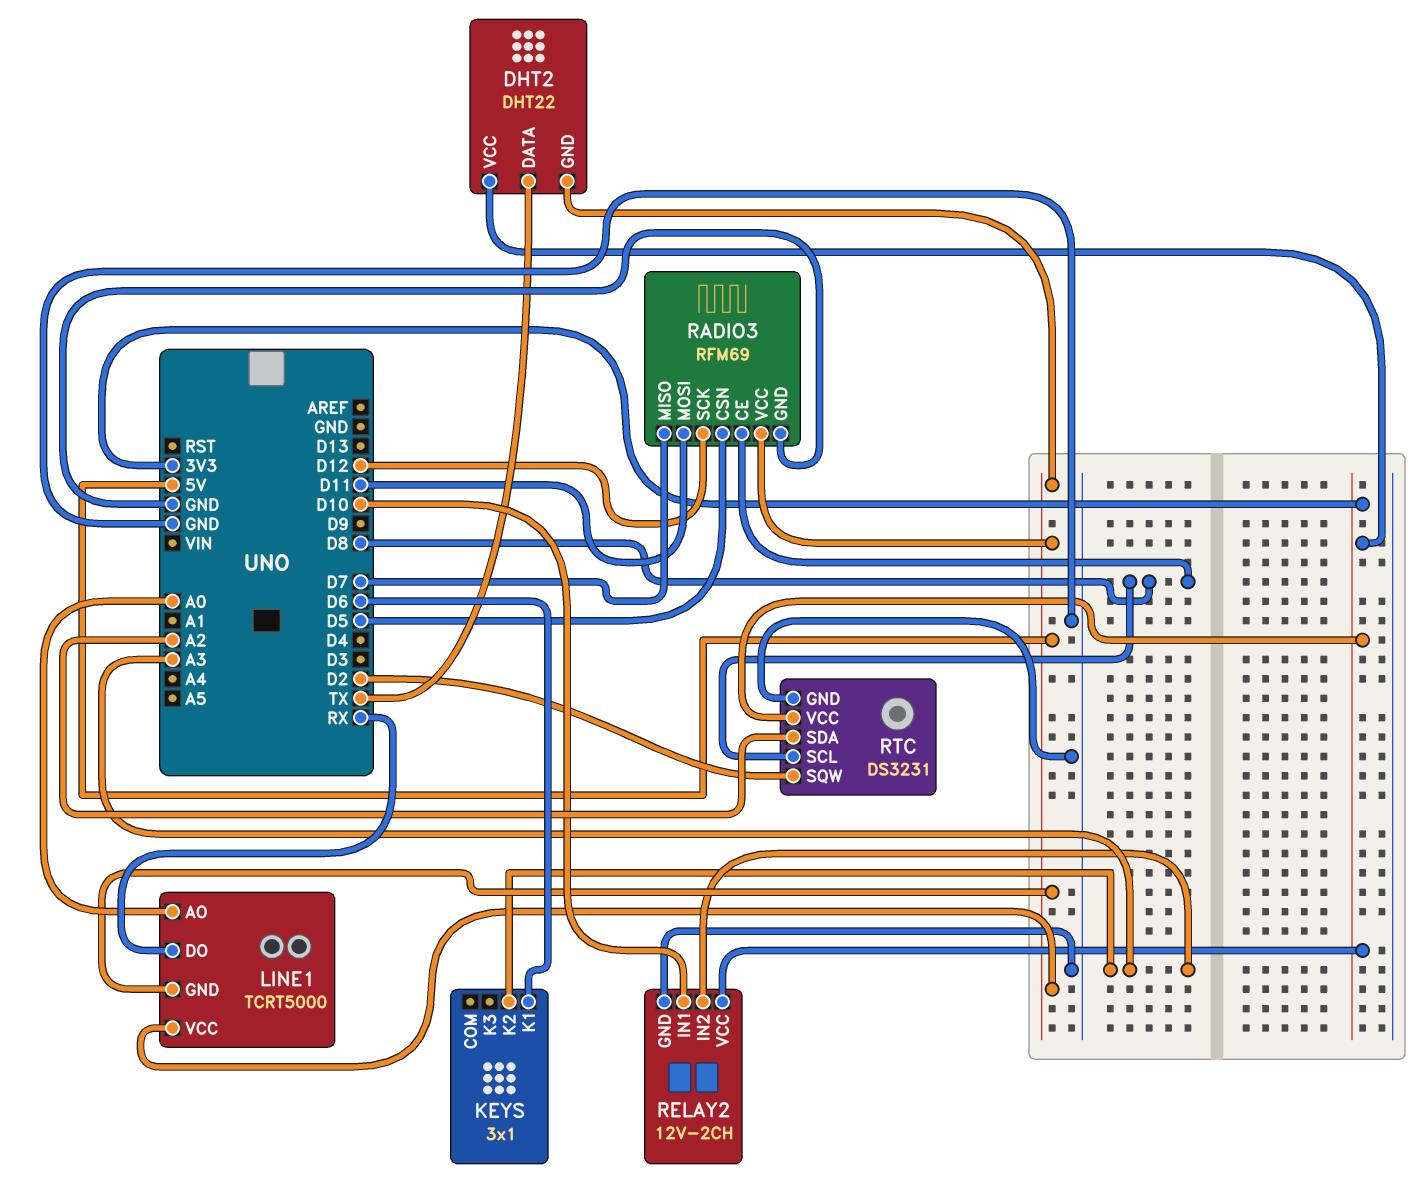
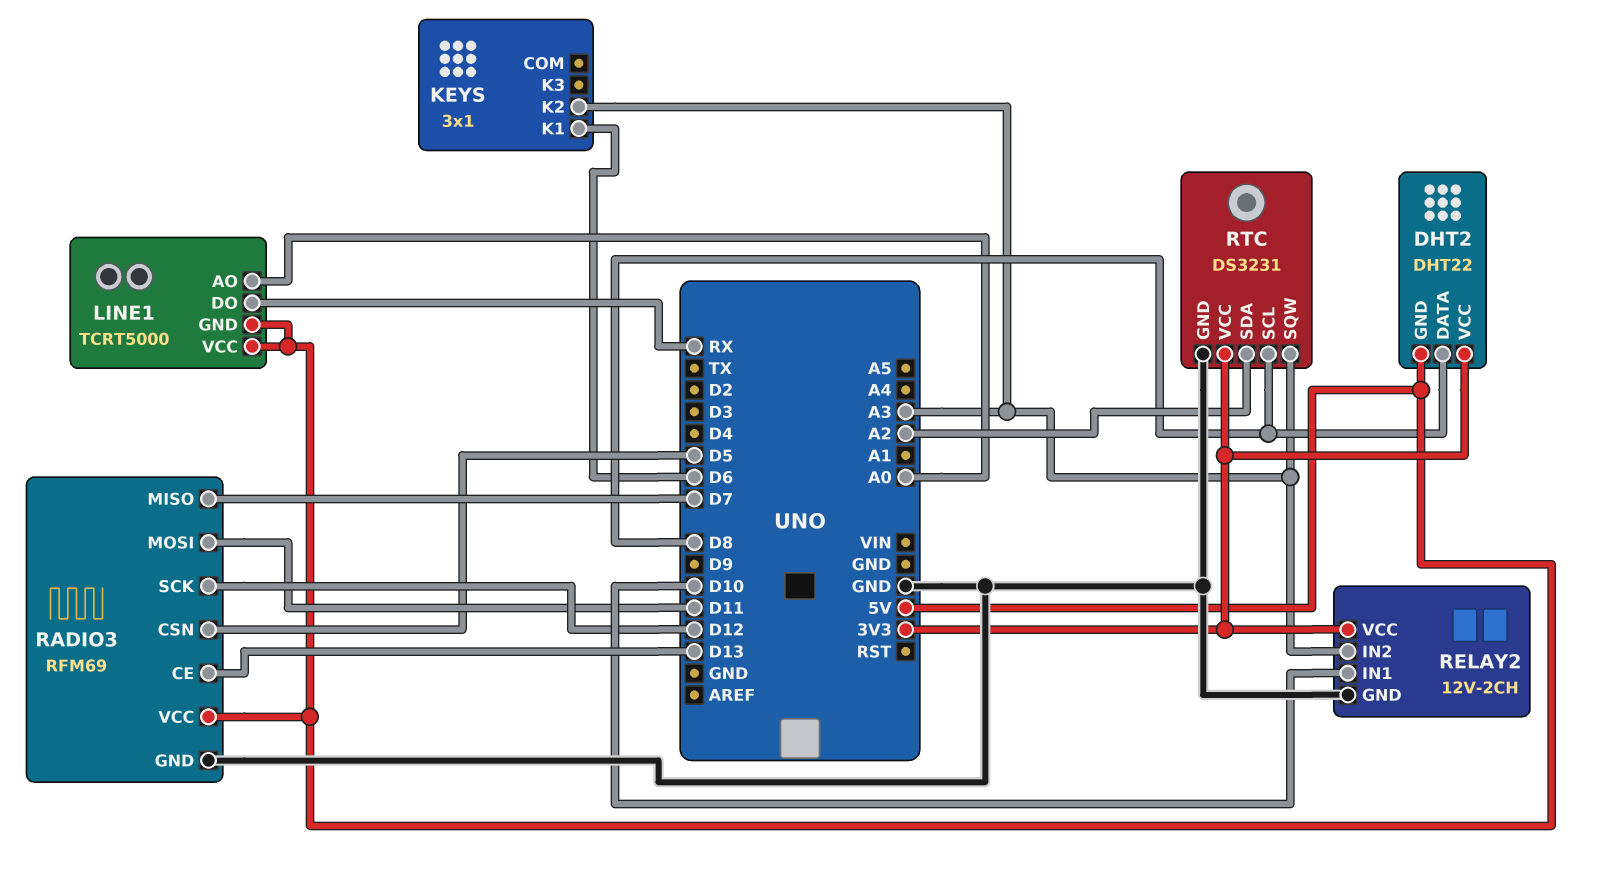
DHT2 pin DATA: TX -> D8
RADIO3 pin CE: D8 -> D13
RTC pin SQW: D2 -> A3

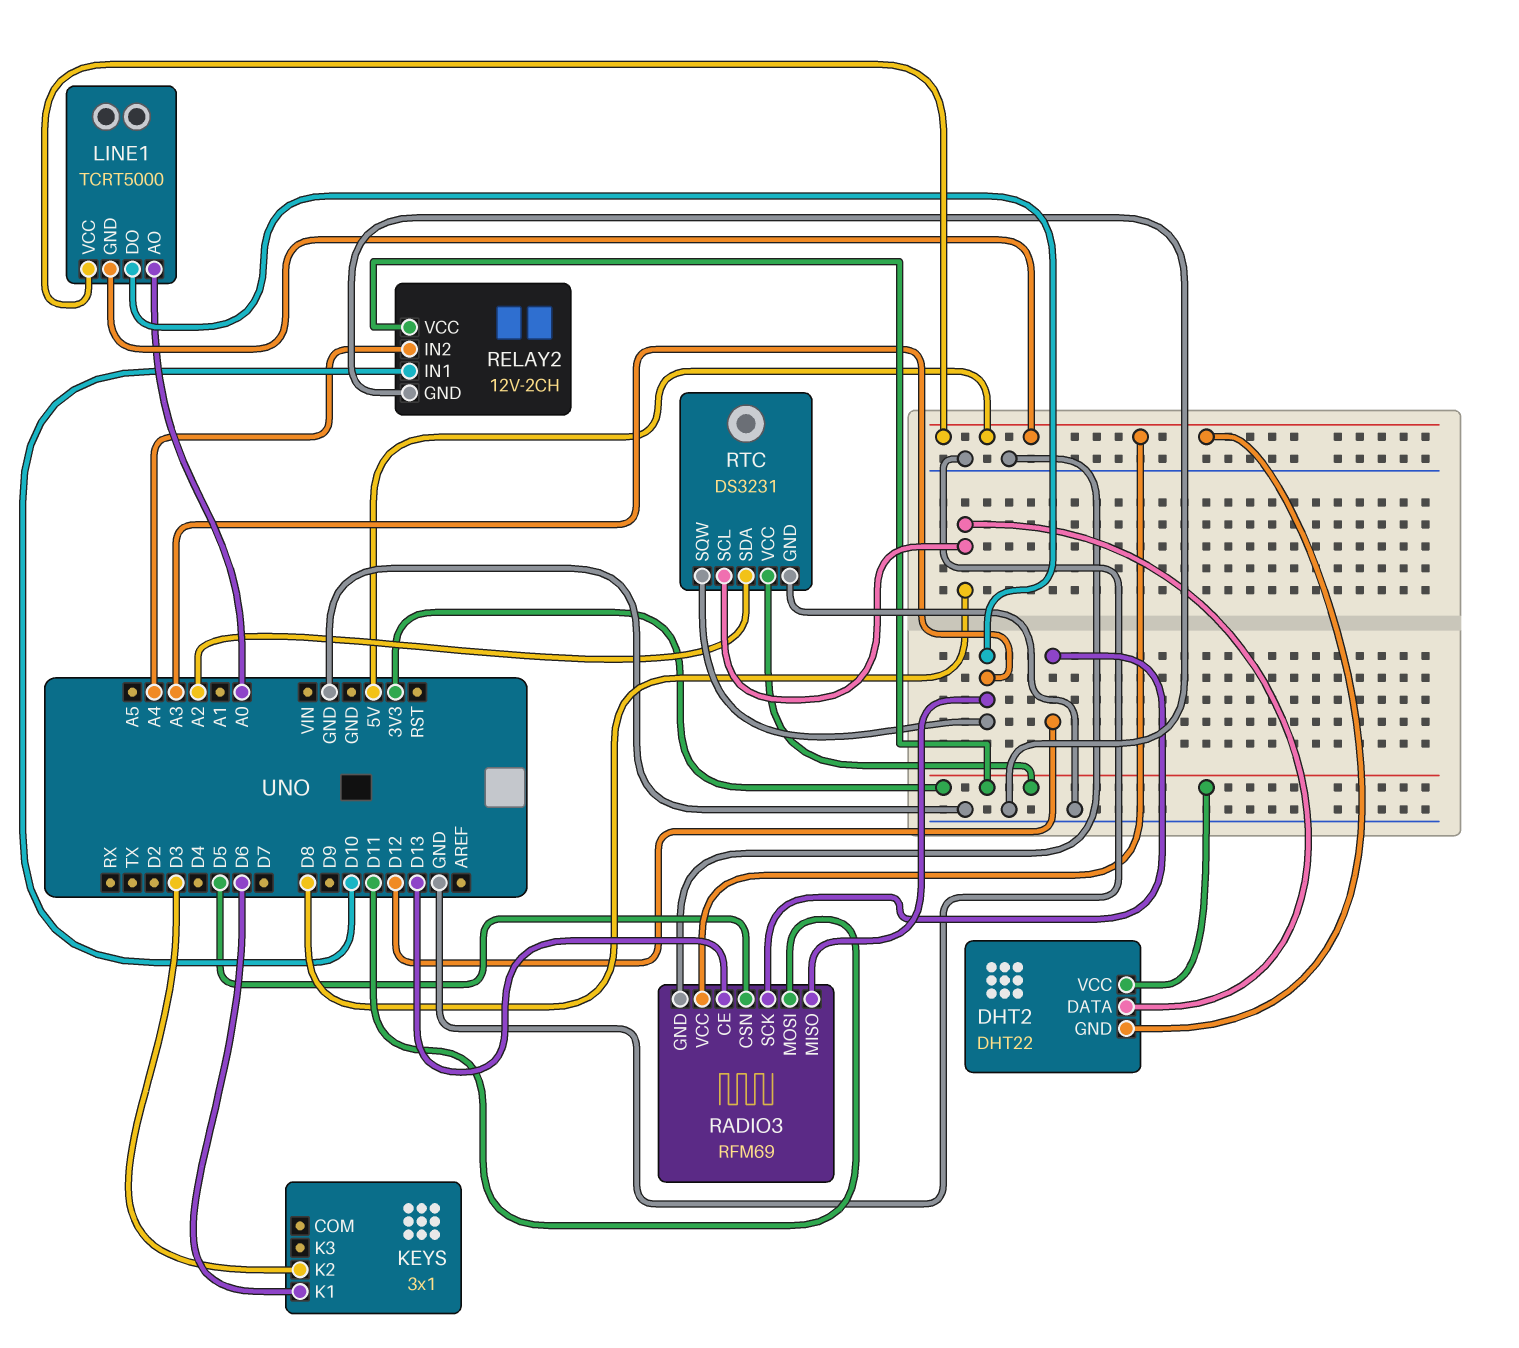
KEYS pin K2: A3 -> D3
LINE1 pin DO: RX -> A3
RADIO3 pin MISO: D7 -> A3
RELAY2 pin IN2: A3 -> A4

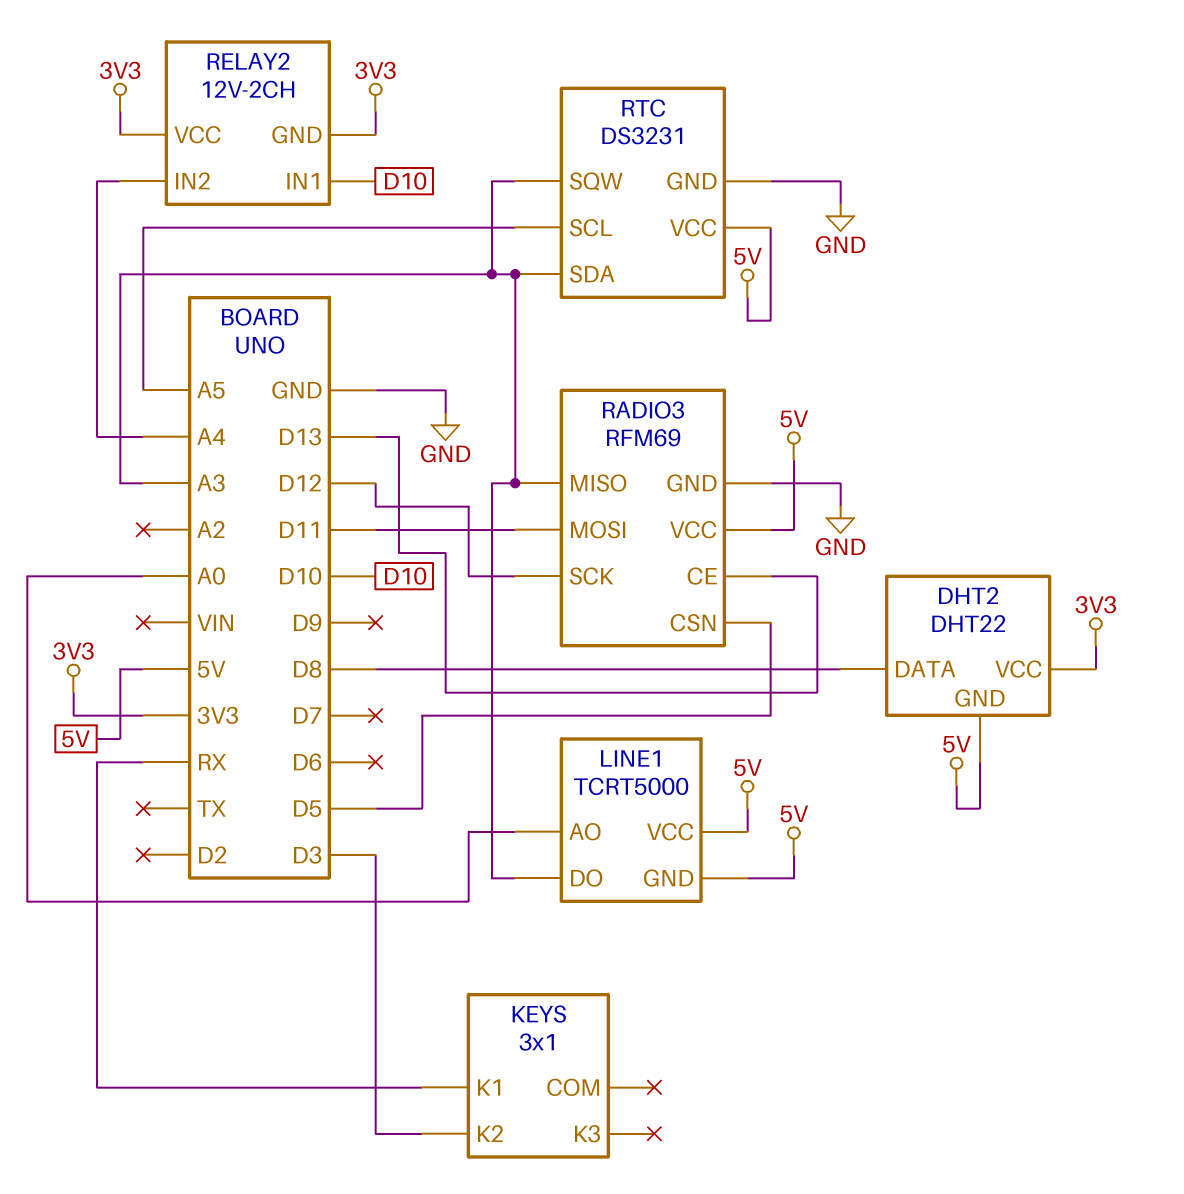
KEYS pin K1: D6 -> RX
RELAY2 pin GND: GND -> 3V3
RTC pin SCL: D8 -> A5
RTC pin SDA: A2 -> A3
RTC pin VCC: 3V3 -> 5V

